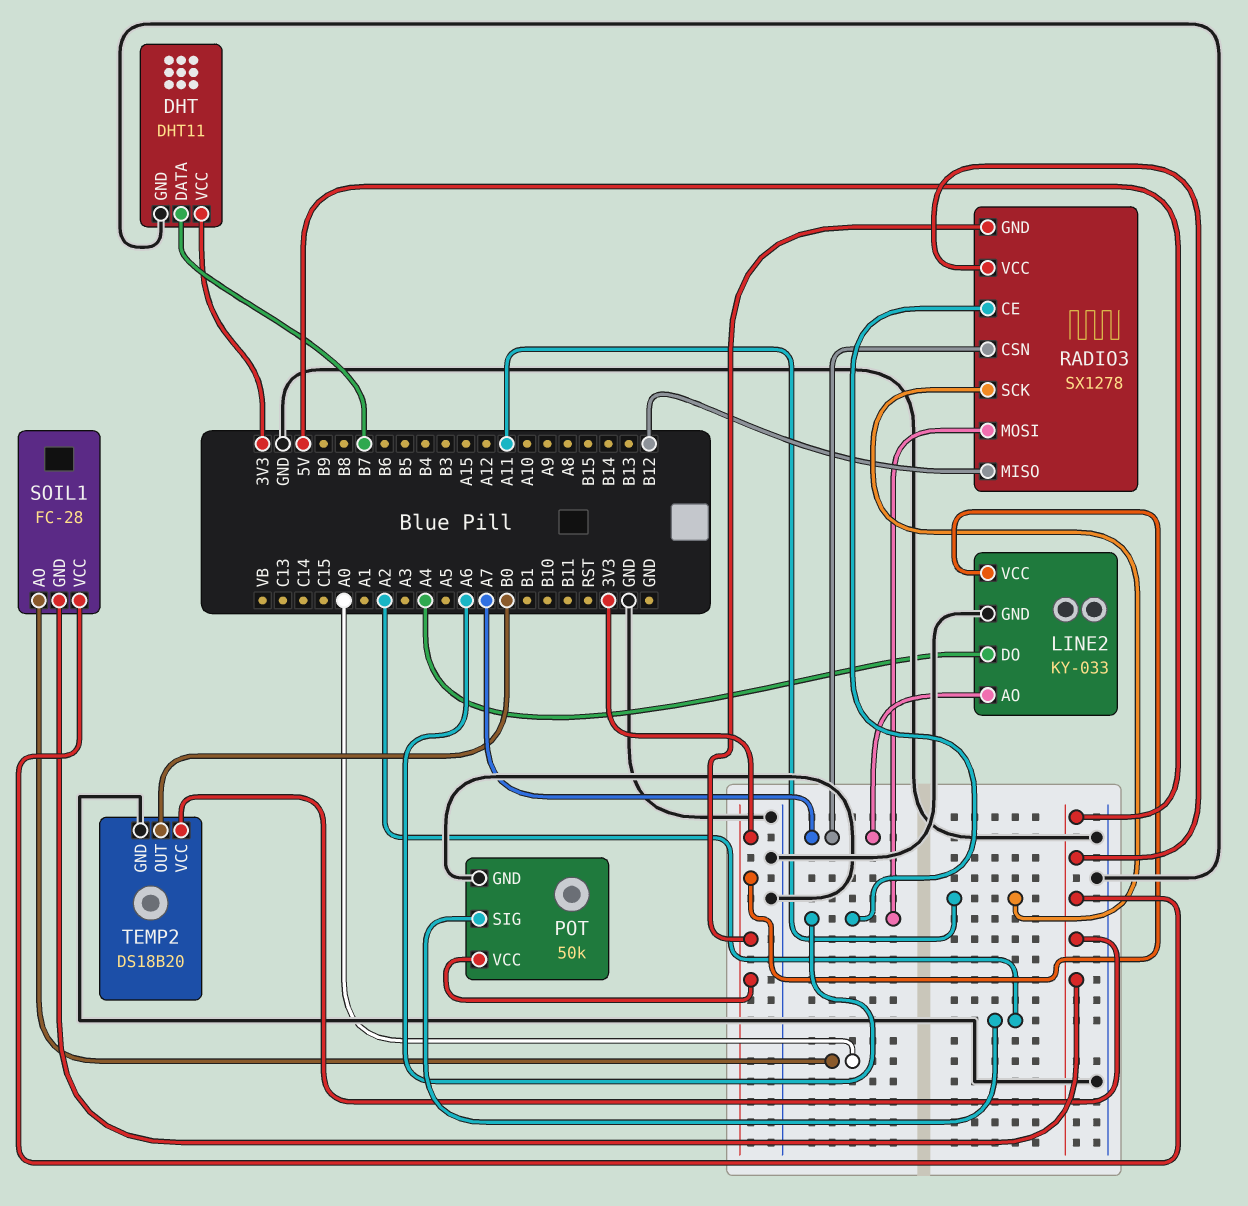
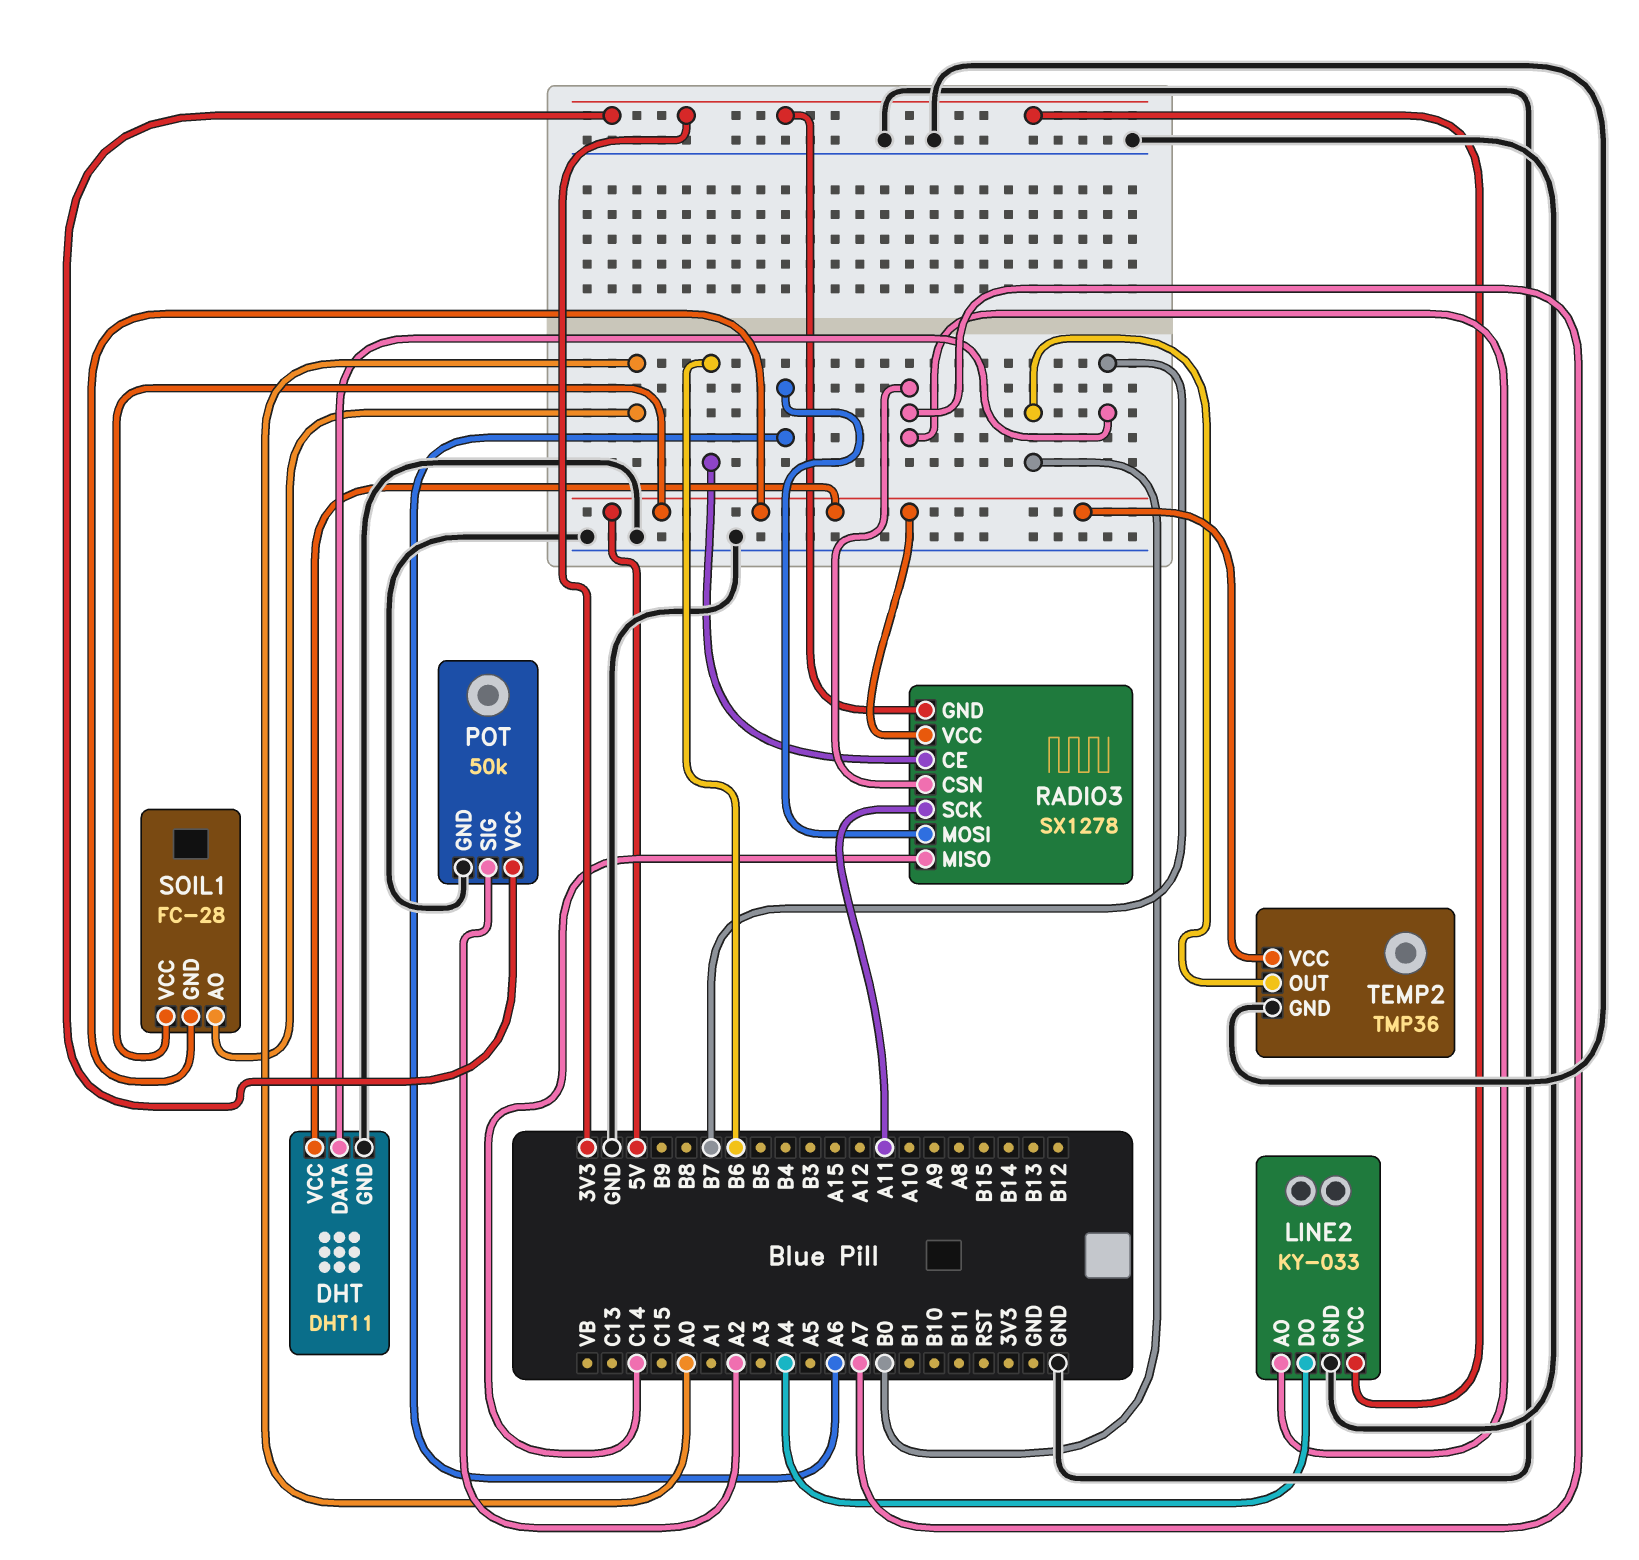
DHT pin VCC: 3V3 -> 5V
RADIO3 pin CE: A6 -> B6
RADIO3 pin MISO: B12 -> C14
TEMP2: DS18B20 -> TMP36

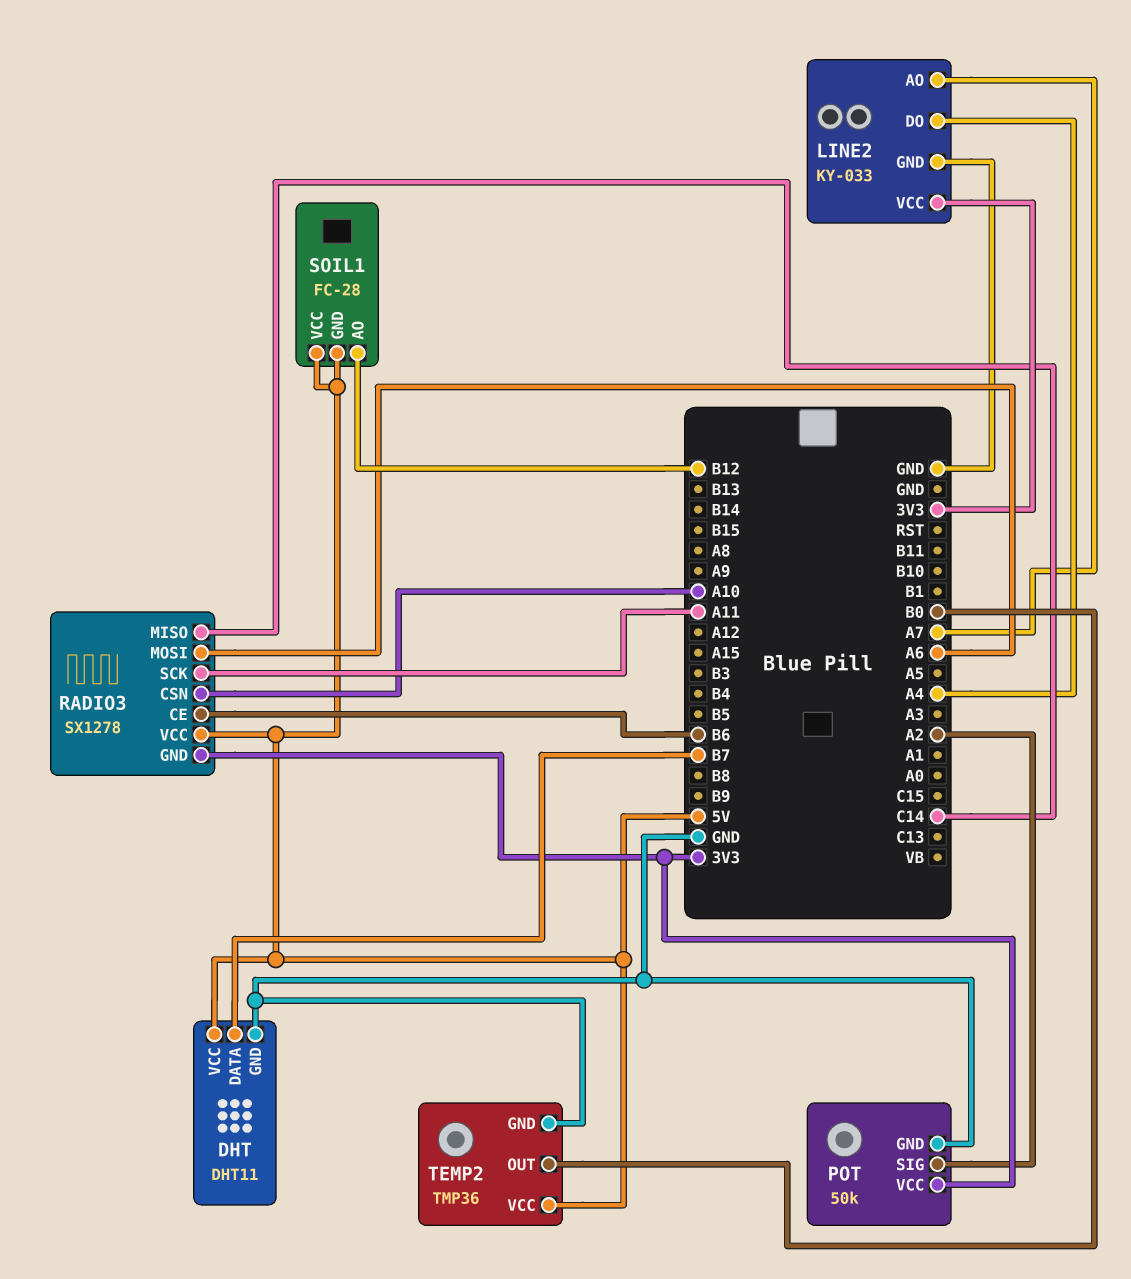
RADIO3 pin CSN: A7 -> A10
SOIL1 pin AO: A0 -> B12

